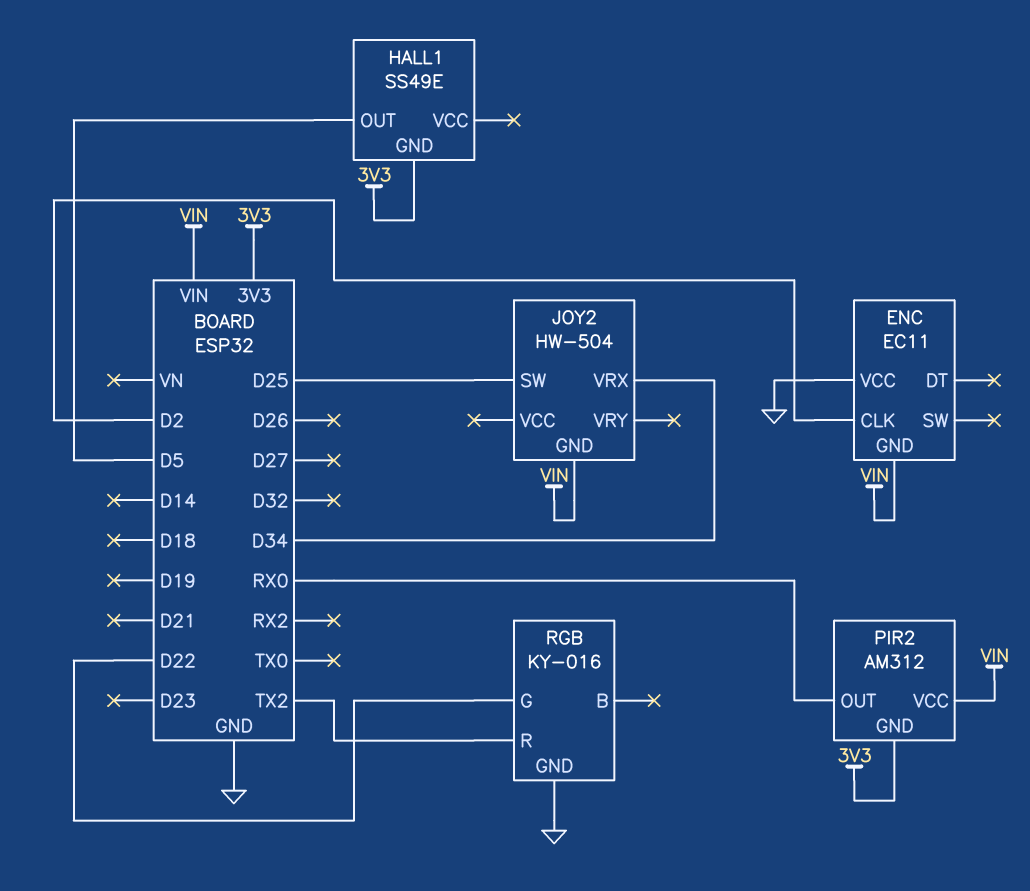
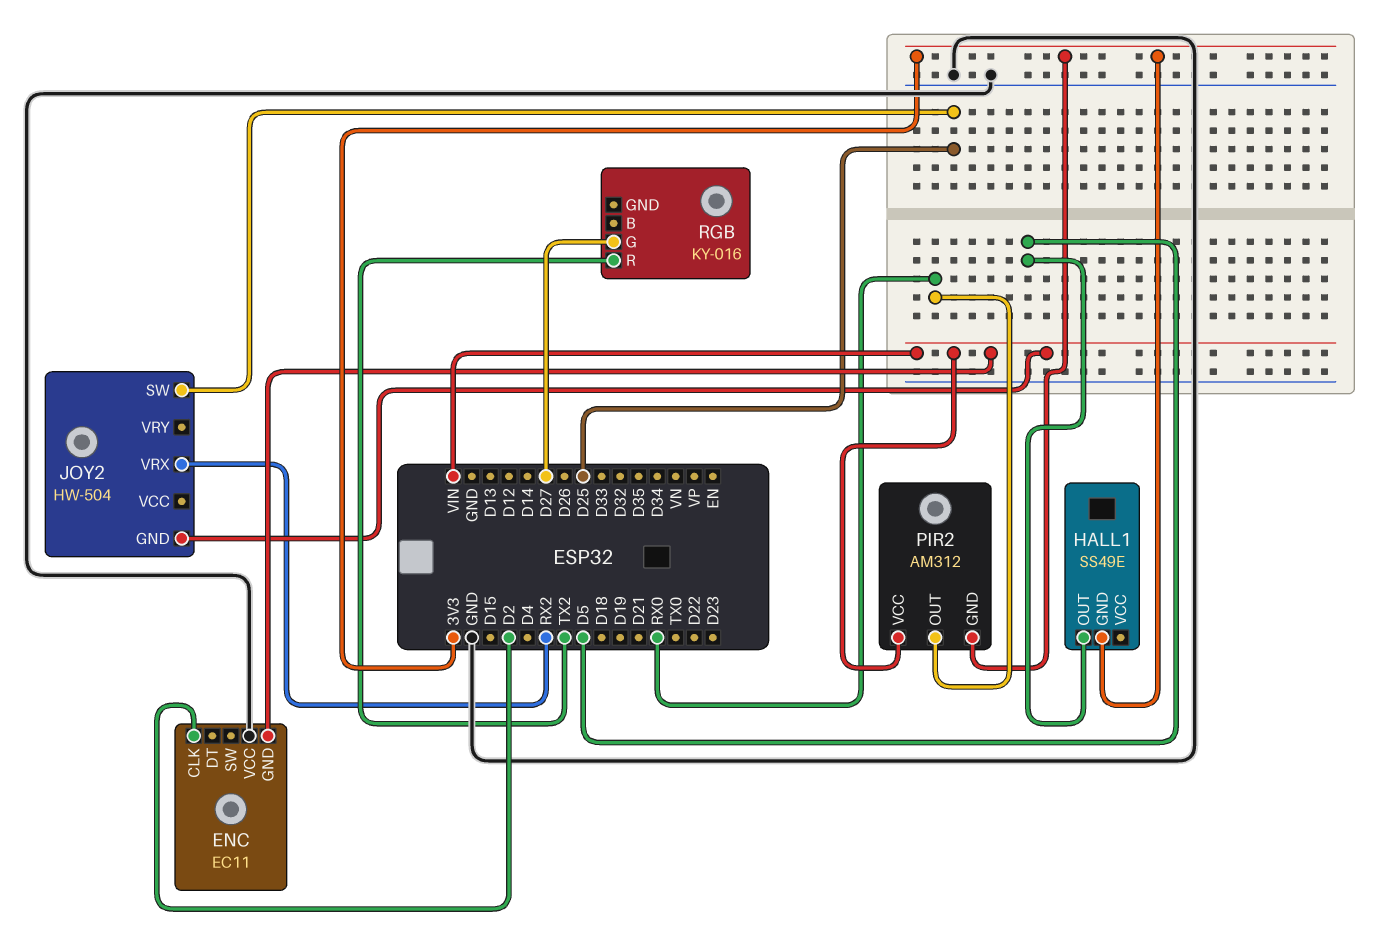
JOY2 pin VRX: D34 -> RX2
RGB pin G: D22 -> D27
RGB pin GND: GND -> none

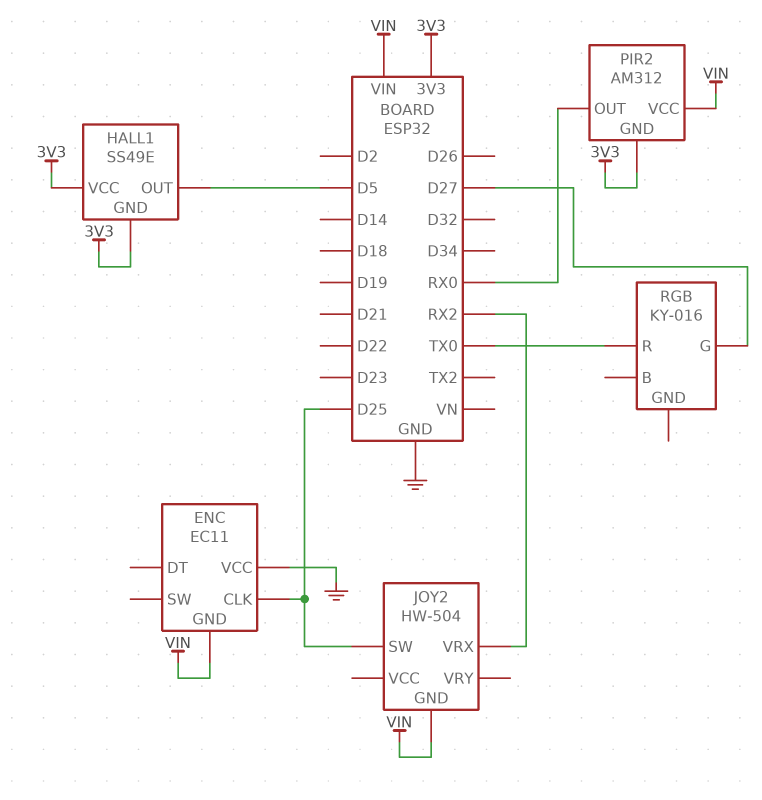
ENC pin CLK: D2 -> D25
HALL1 pin VCC: none -> 3V3
RGB pin R: TX2 -> TX0

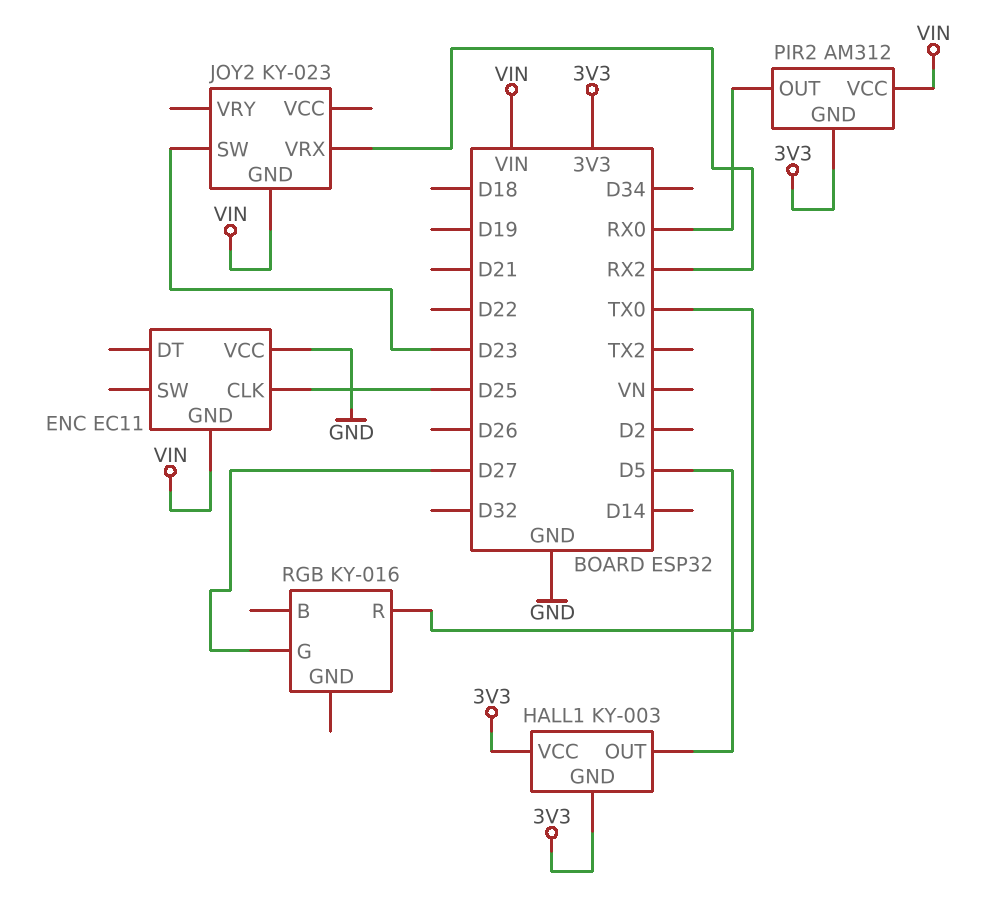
HALL1: SS49E -> KY-003
JOY2: HW-504 -> KY-023
JOY2 pin SW: D25 -> D23

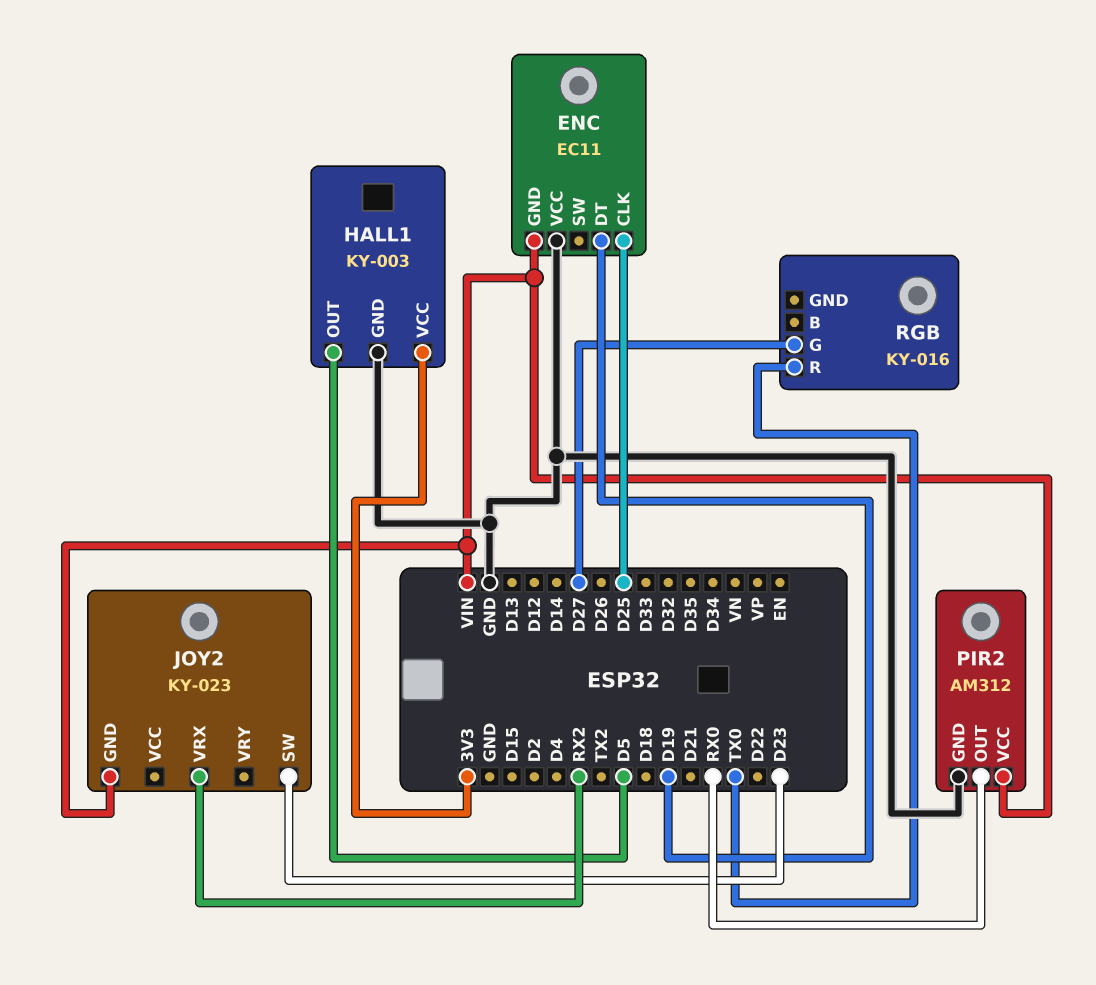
ENC pin DT: none -> D19
HALL1 pin GND: 3V3 -> GND
PIR2 pin GND: 3V3 -> GND

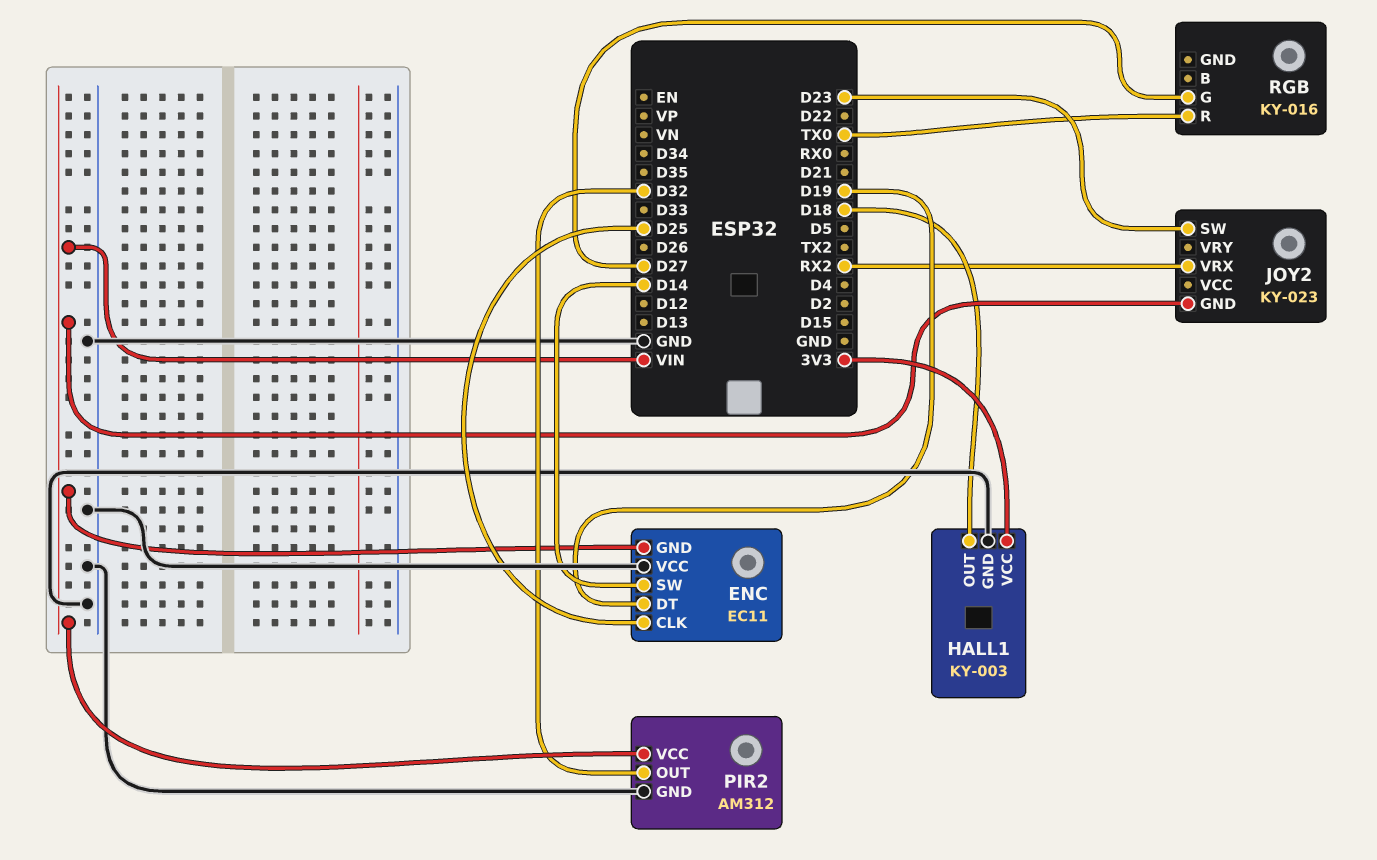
ENC pin SW: none -> D14
HALL1 pin OUT: D5 -> D18
PIR2 pin OUT: RX0 -> D32

